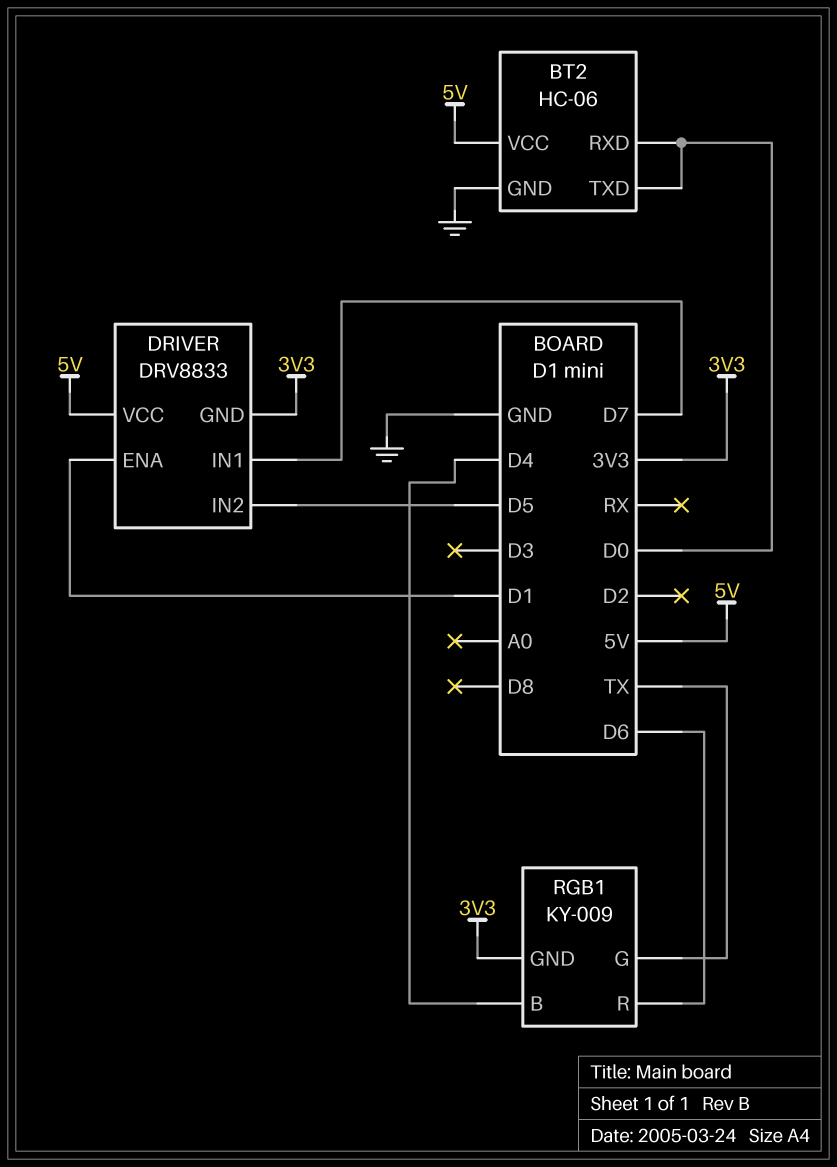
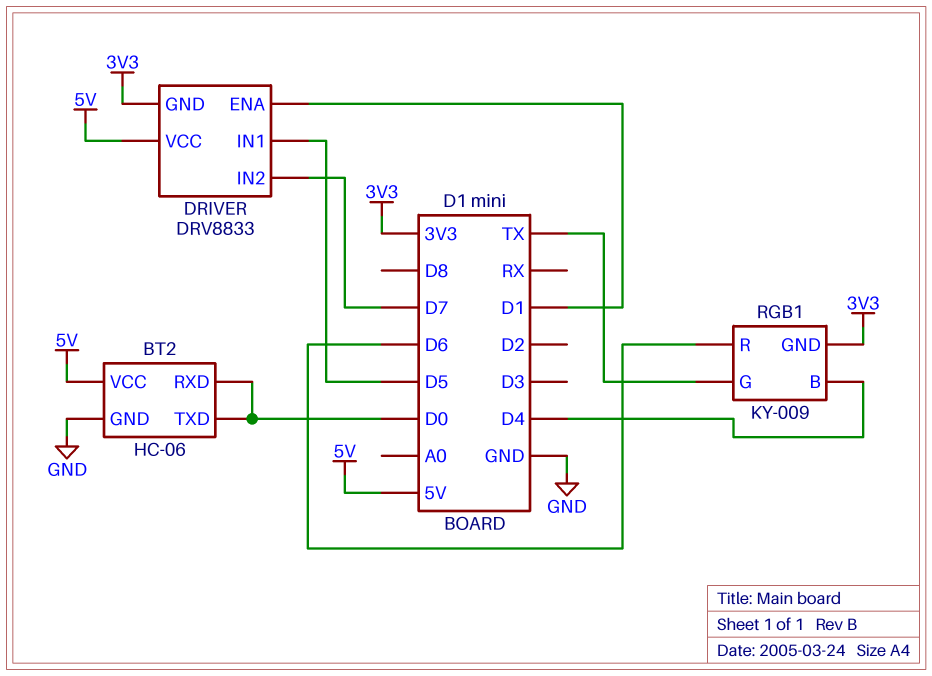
DRIVER pin IN1: D7 -> D5
DRIVER pin IN2: D5 -> D7

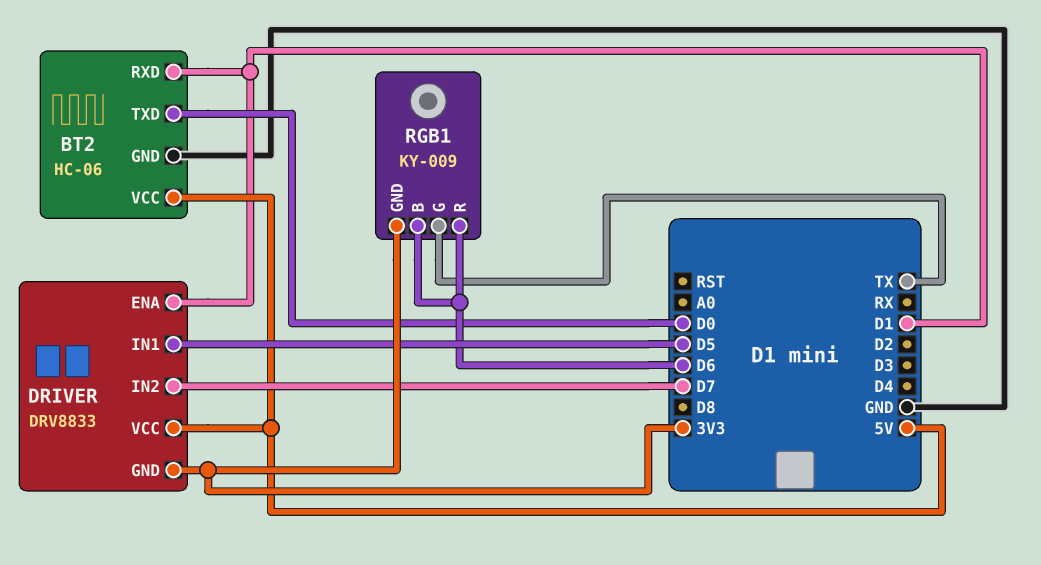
BT2 pin RXD: D0 -> D1
RGB1 pin B: D4 -> D6

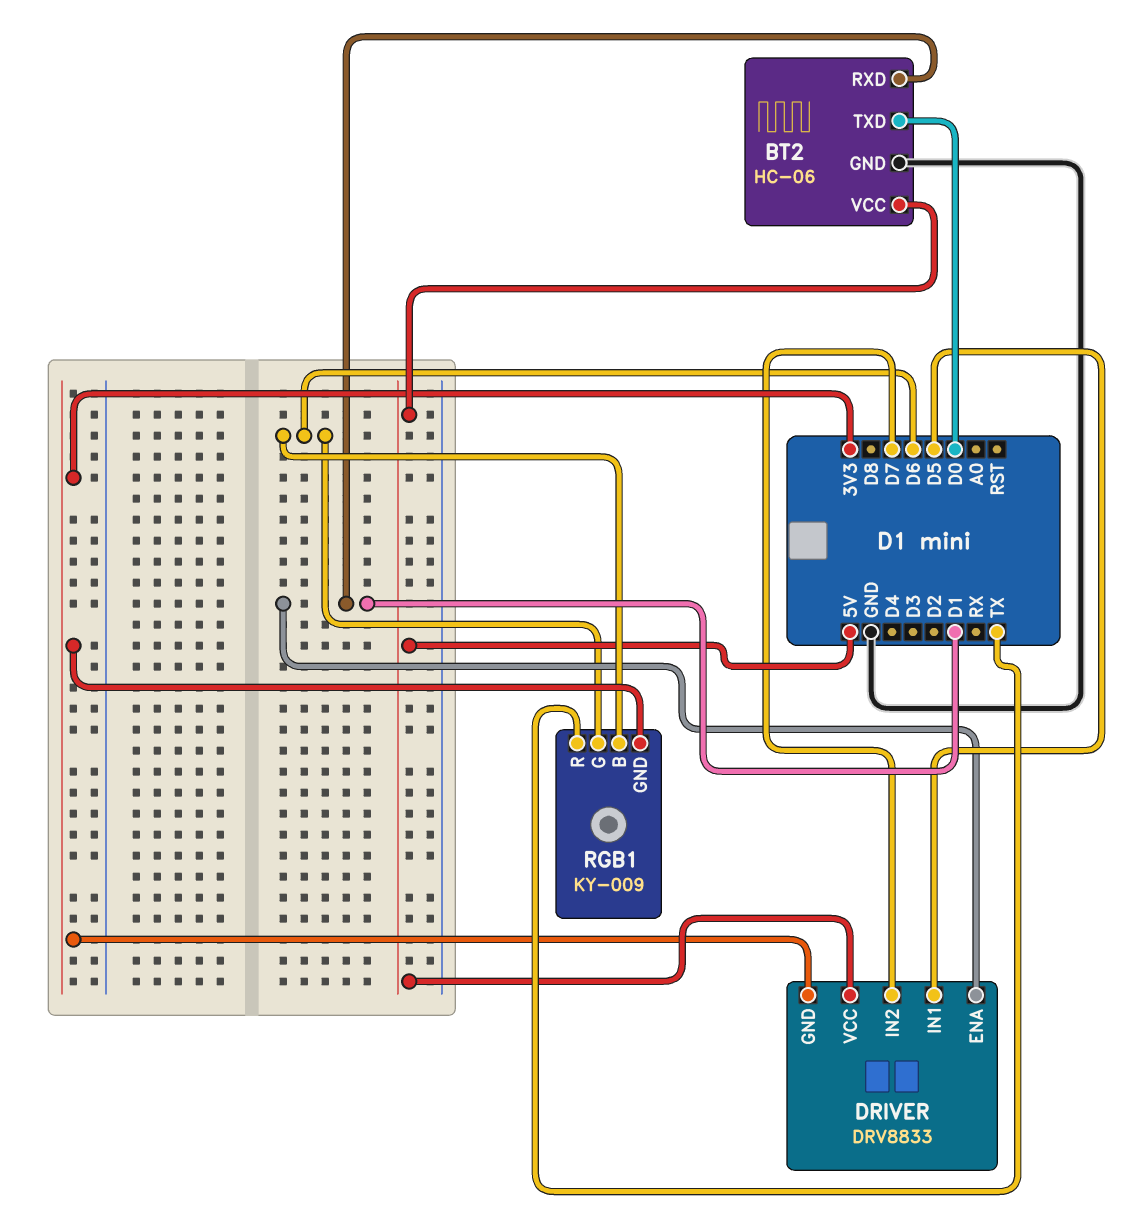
RGB1 pin G: TX -> D6
RGB1 pin R: D6 -> TX

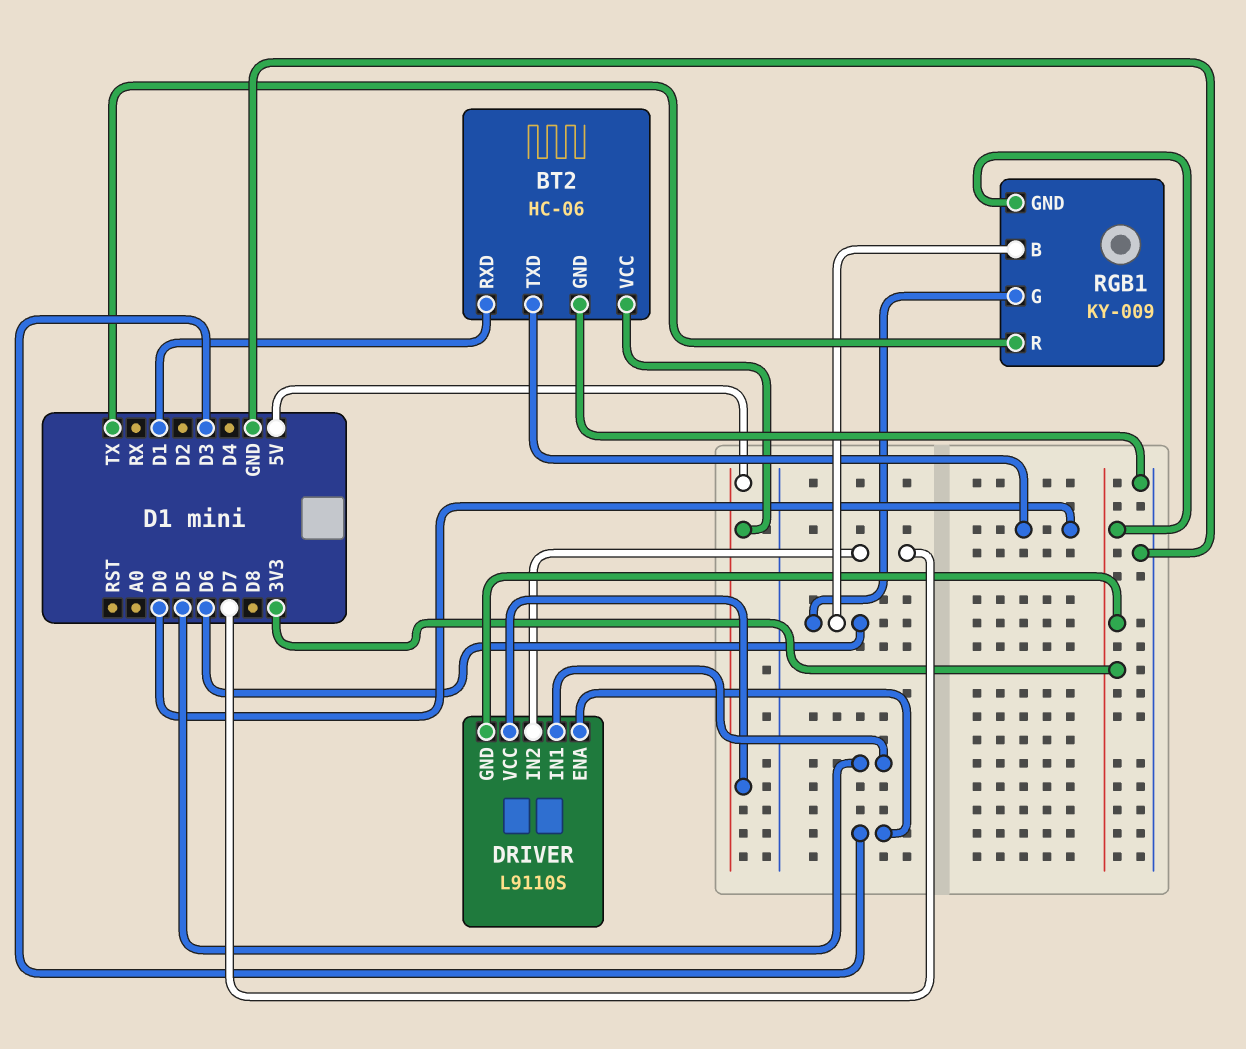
DRIVER: DRV8833 -> L9110S
DRIVER pin ENA: D1 -> D3

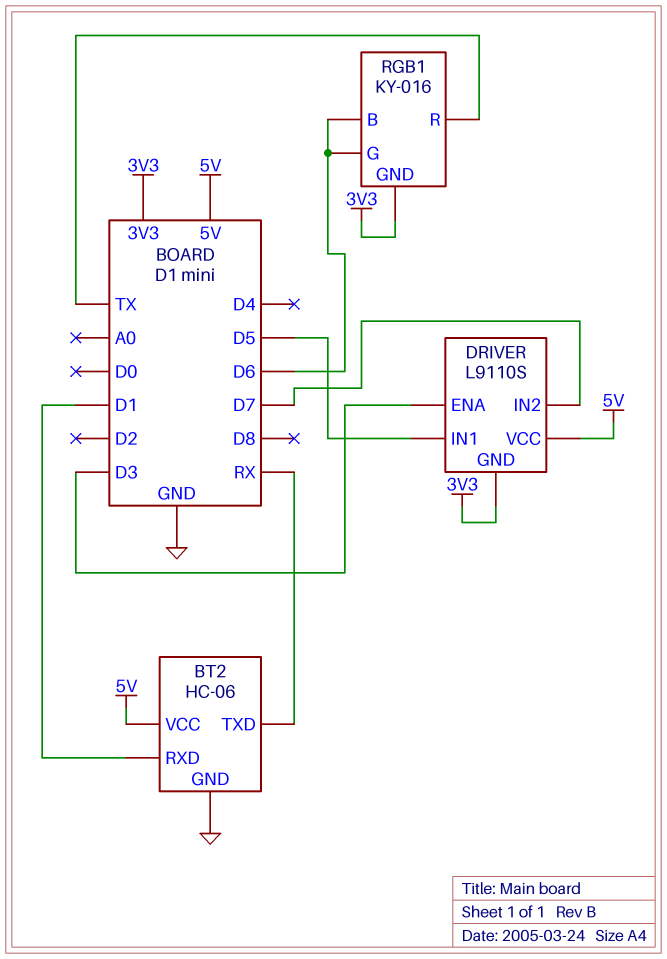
BT2 pin TXD: D0 -> RX
RGB1: KY-009 -> KY-016

